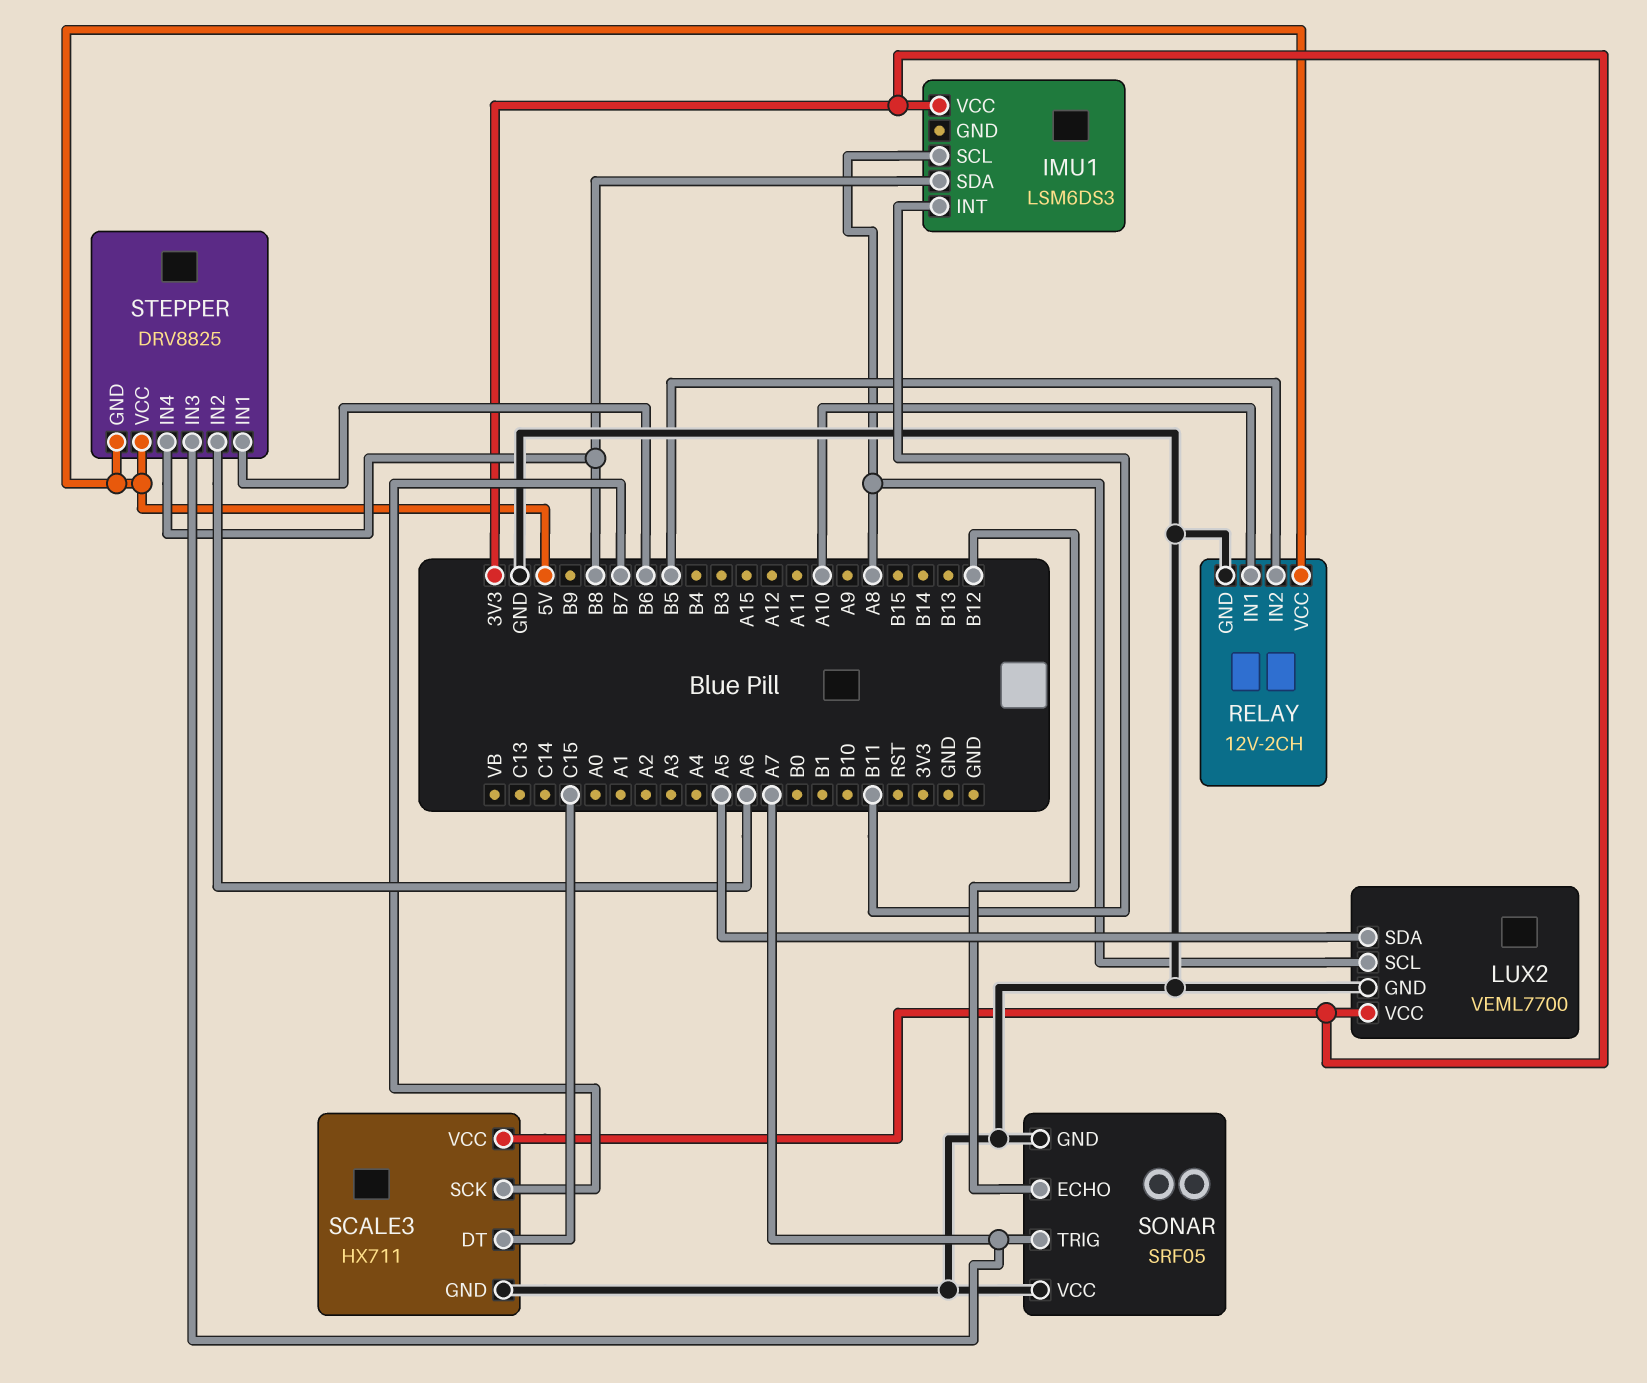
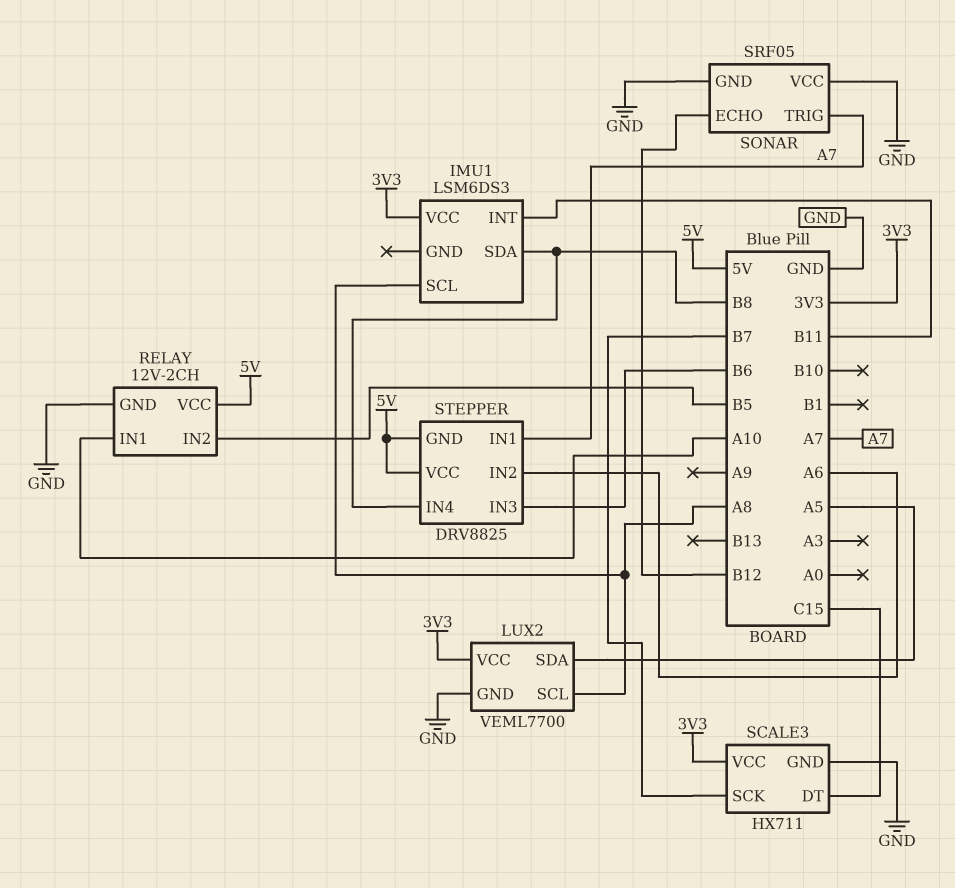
STEPPER pin IN1: B6 -> A7
STEPPER pin IN3: A7 -> B6

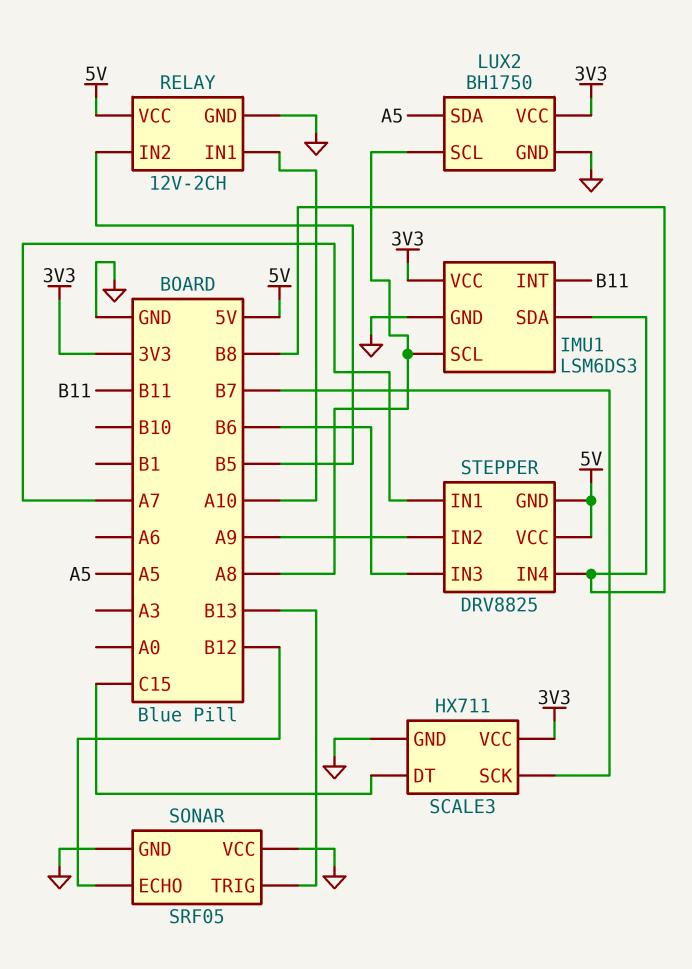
IMU1 pin GND: none -> GND
LUX2: VEML7700 -> BH1750
SONAR pin TRIG: A7 -> B13
STEPPER pin IN2: A6 -> A9

